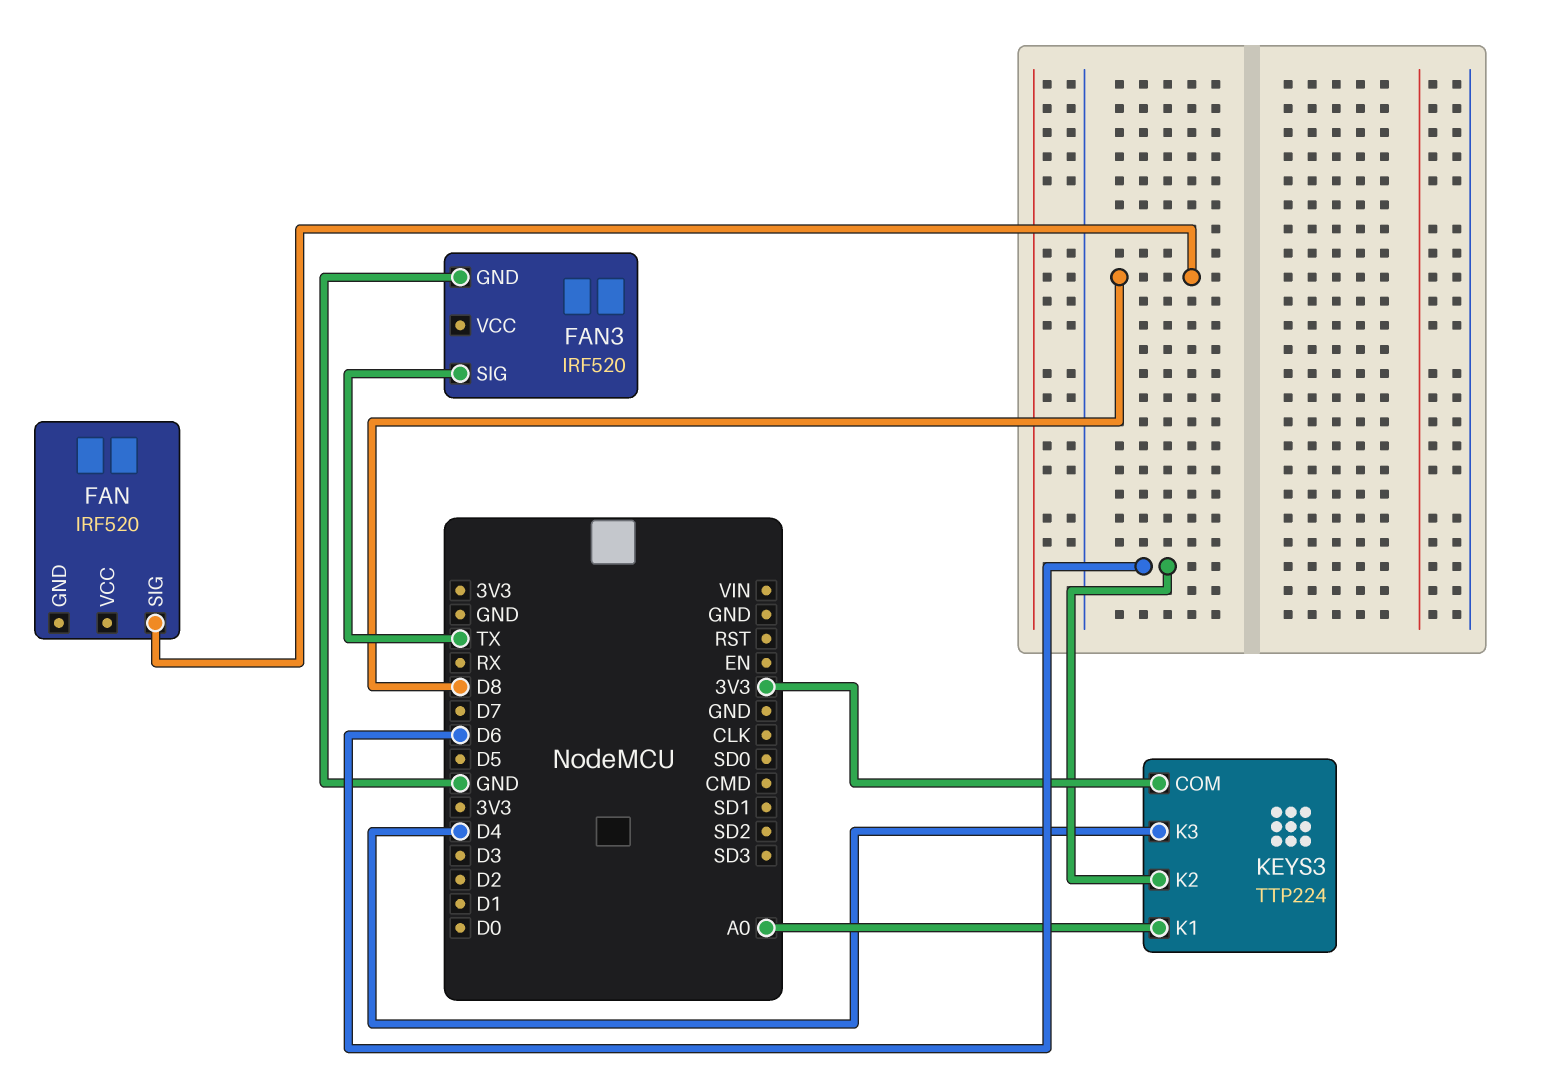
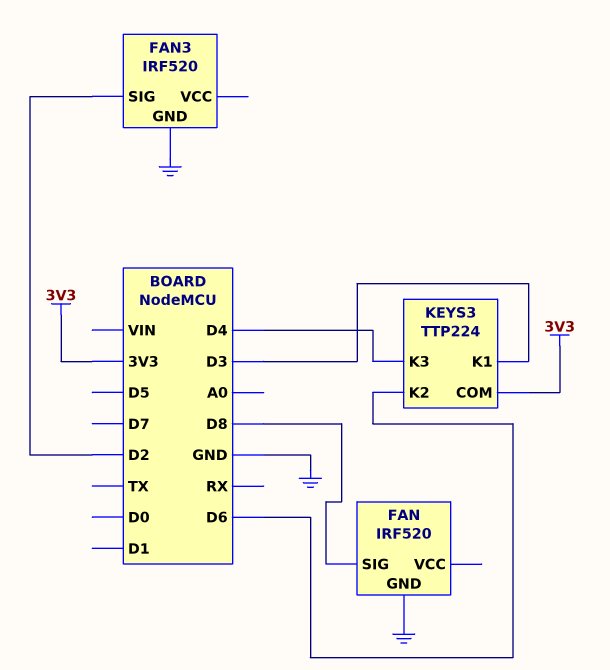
FAN pin GND: none -> GND
FAN3 pin SIG: TX -> D2
KEYS3 pin K1: A0 -> D3

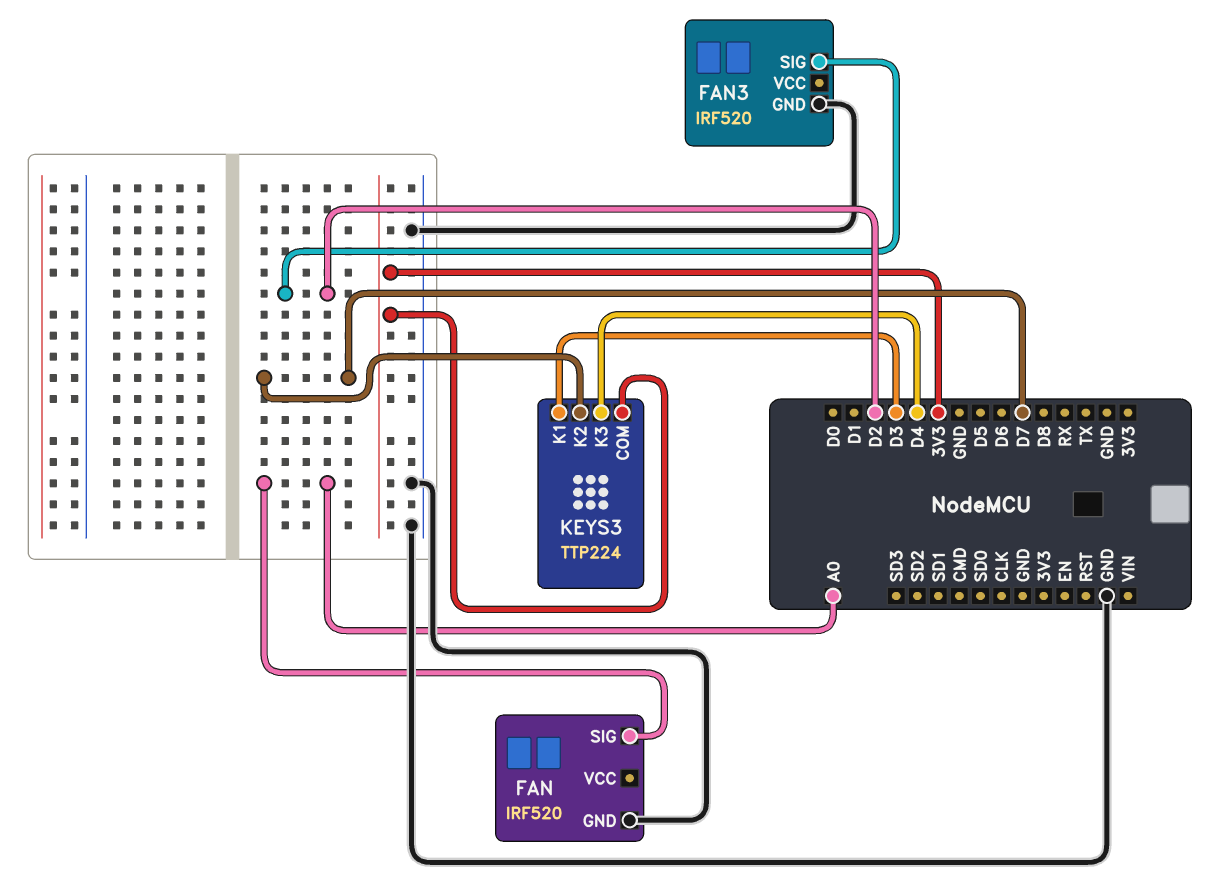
FAN pin SIG: D8 -> A0
KEYS3 pin K2: D6 -> D7

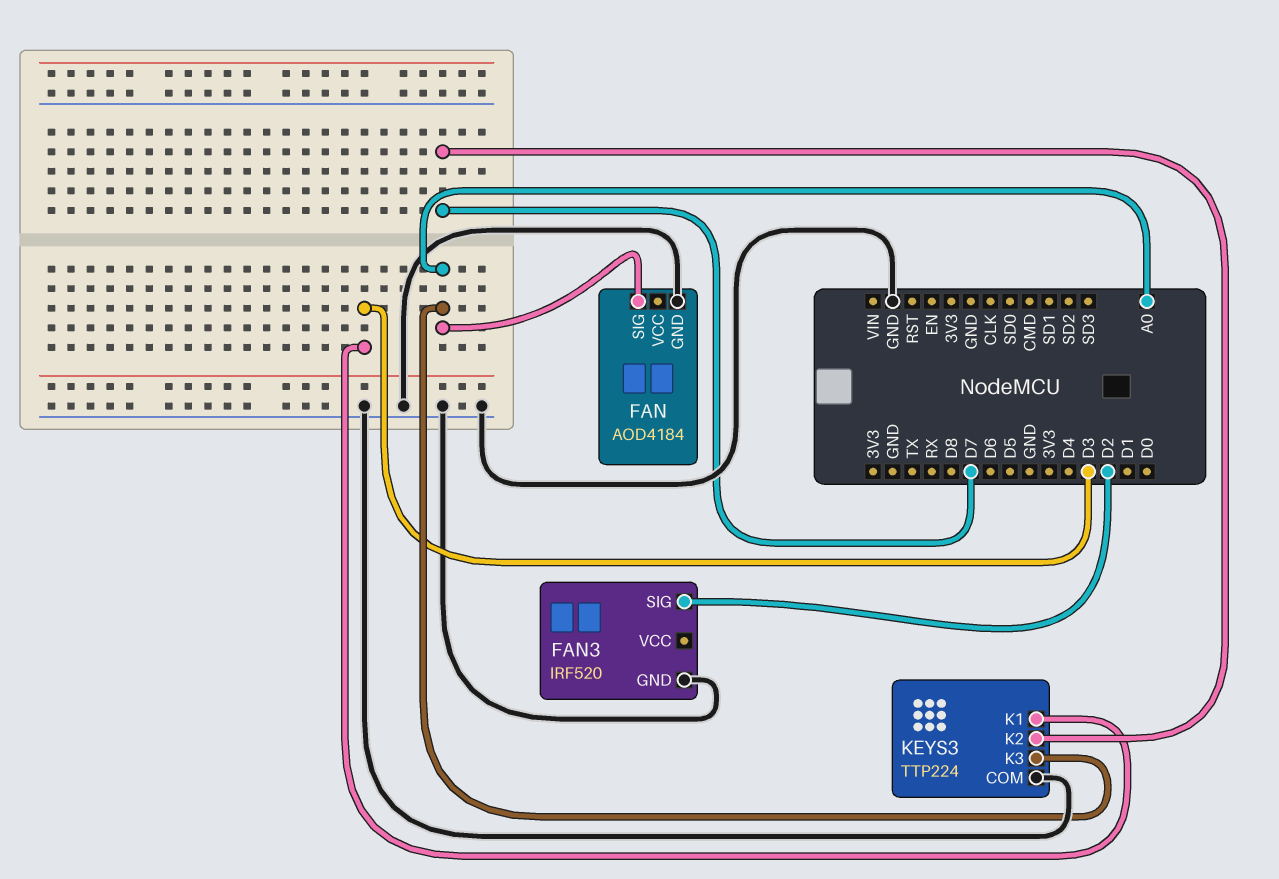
FAN: IRF520 -> AOD4184
KEYS3 pin COM: 3V3 -> GND
KEYS3 pin K3: D4 -> A0

